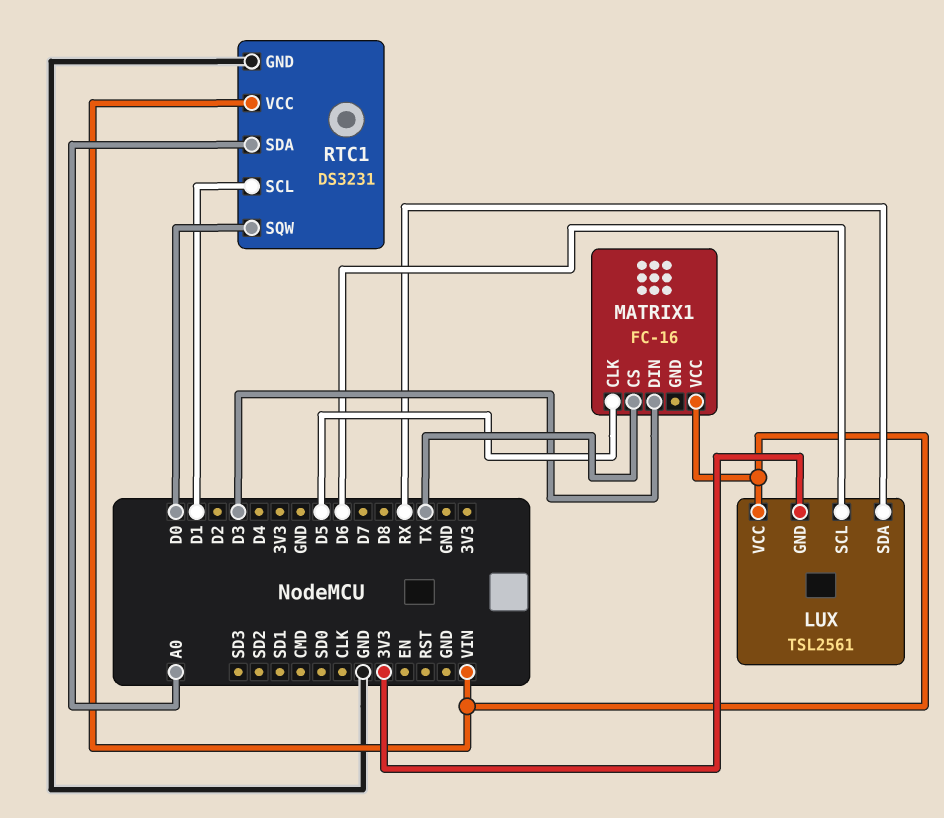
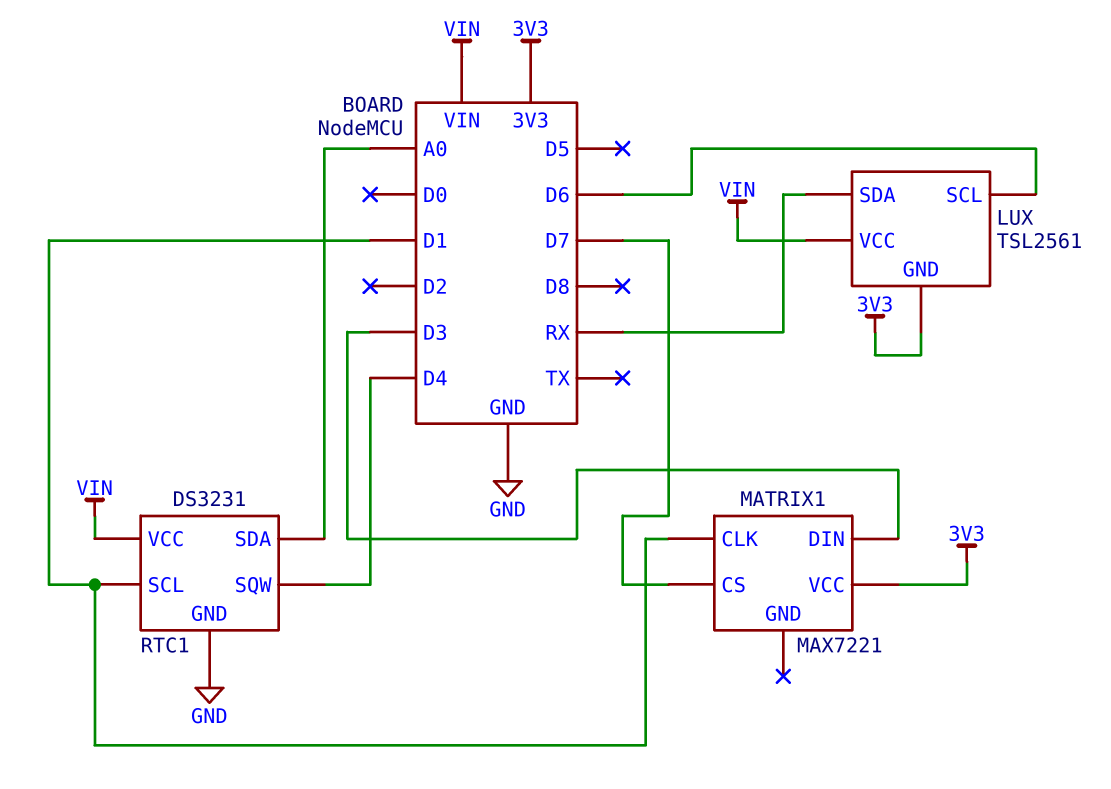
MATRIX1: FC-16 -> MAX7221
MATRIX1 pin CLK: D5 -> D1
MATRIX1 pin CS: TX -> D7
MATRIX1 pin VCC: VIN -> 3V3
RTC1 pin SQW: D0 -> D4

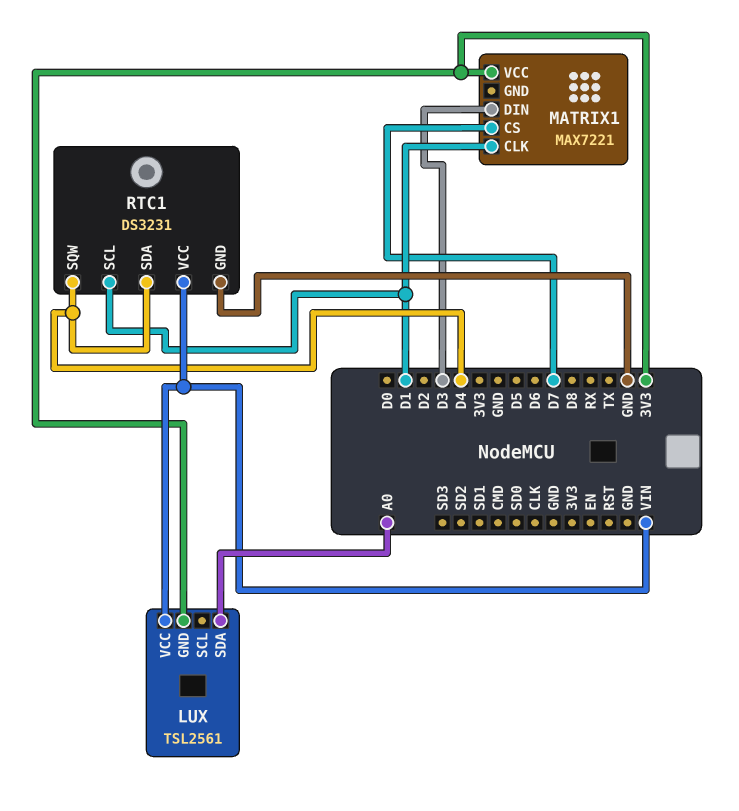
LUX pin SCL: D6 -> none
LUX pin SDA: RX -> A0
RTC1 pin SDA: A0 -> D4

